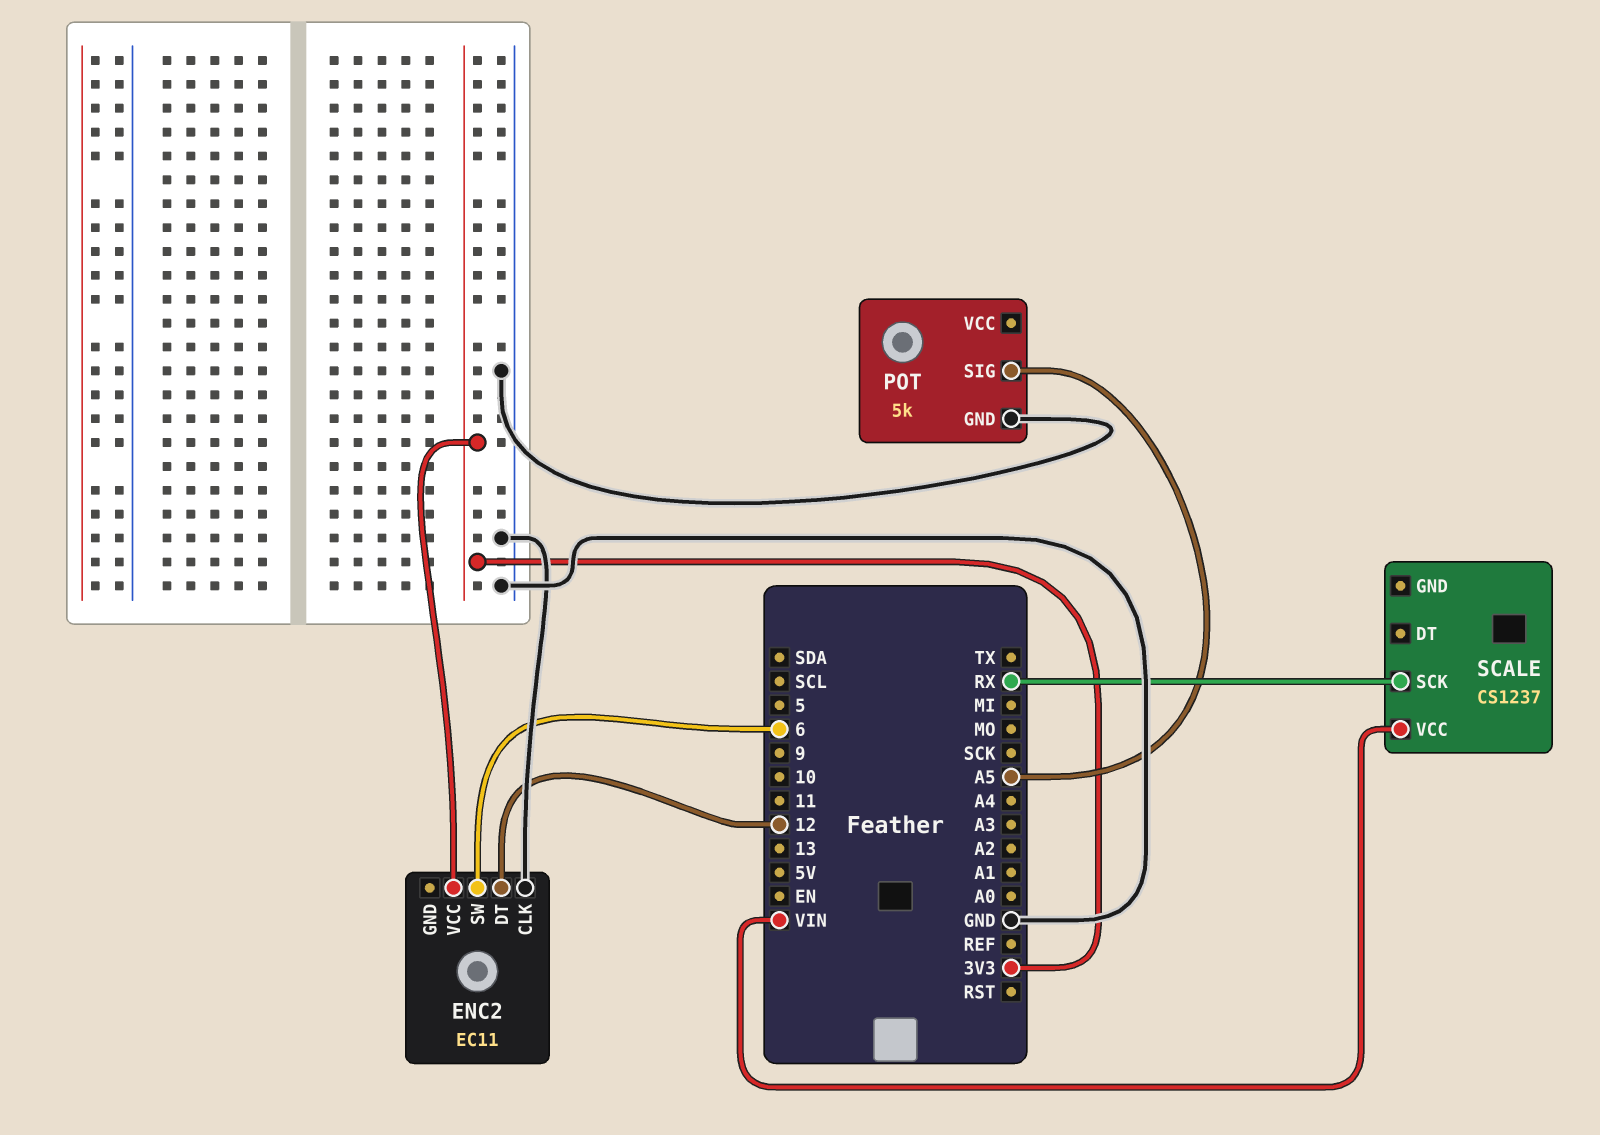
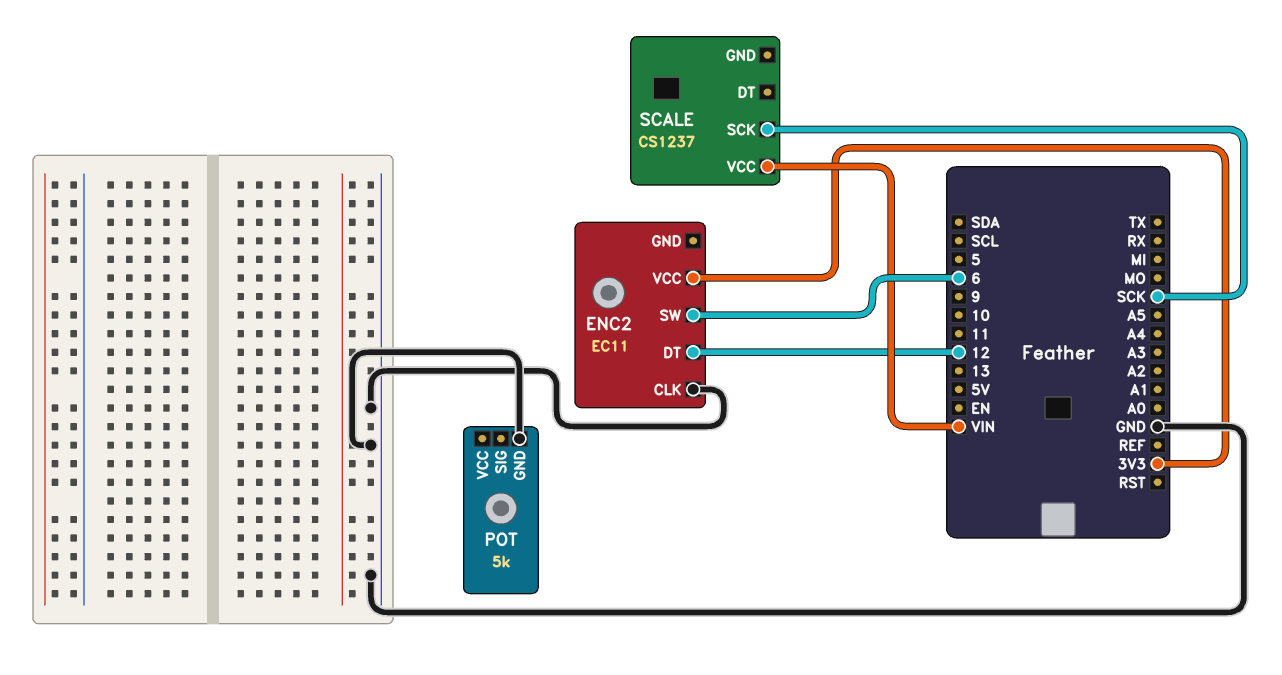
POT pin SIG: A5 -> none
SCALE pin SCK: RX -> SCK

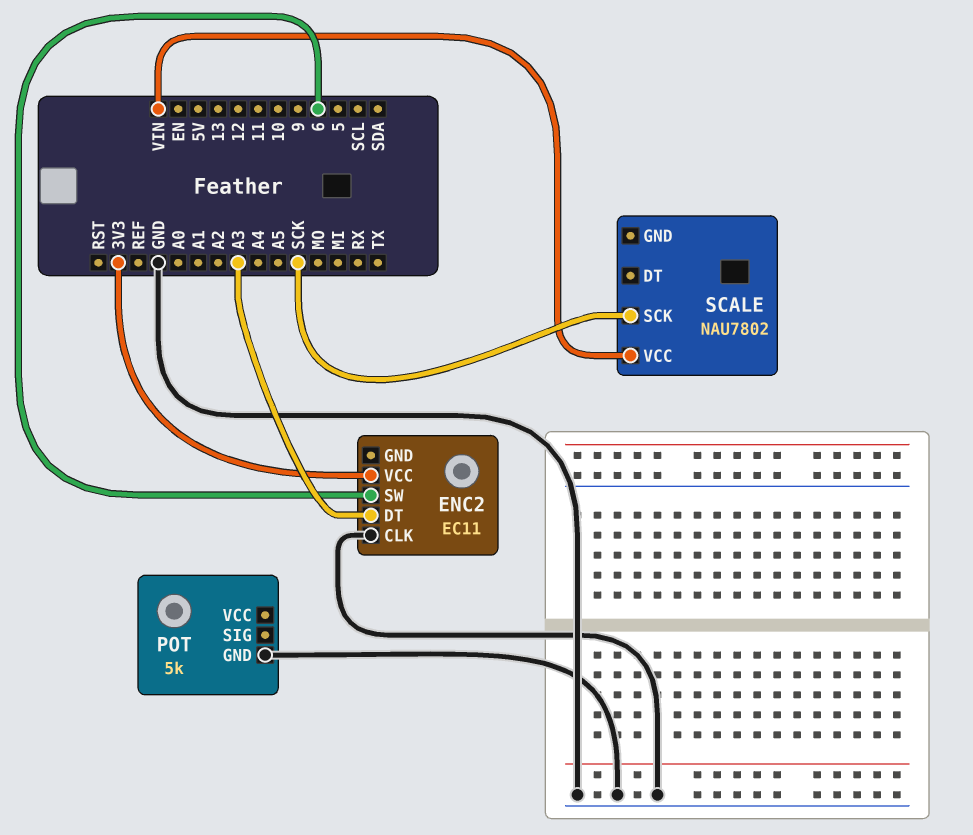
ENC2 pin DT: 12 -> A3
SCALE: CS1237 -> NAU7802

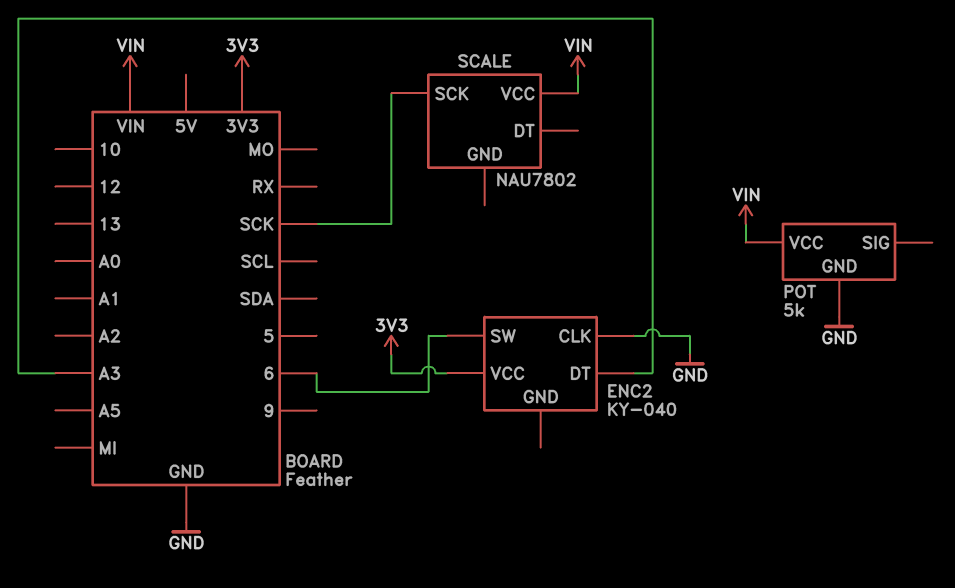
ENC2: EC11 -> KY-040
POT pin VCC: none -> VIN

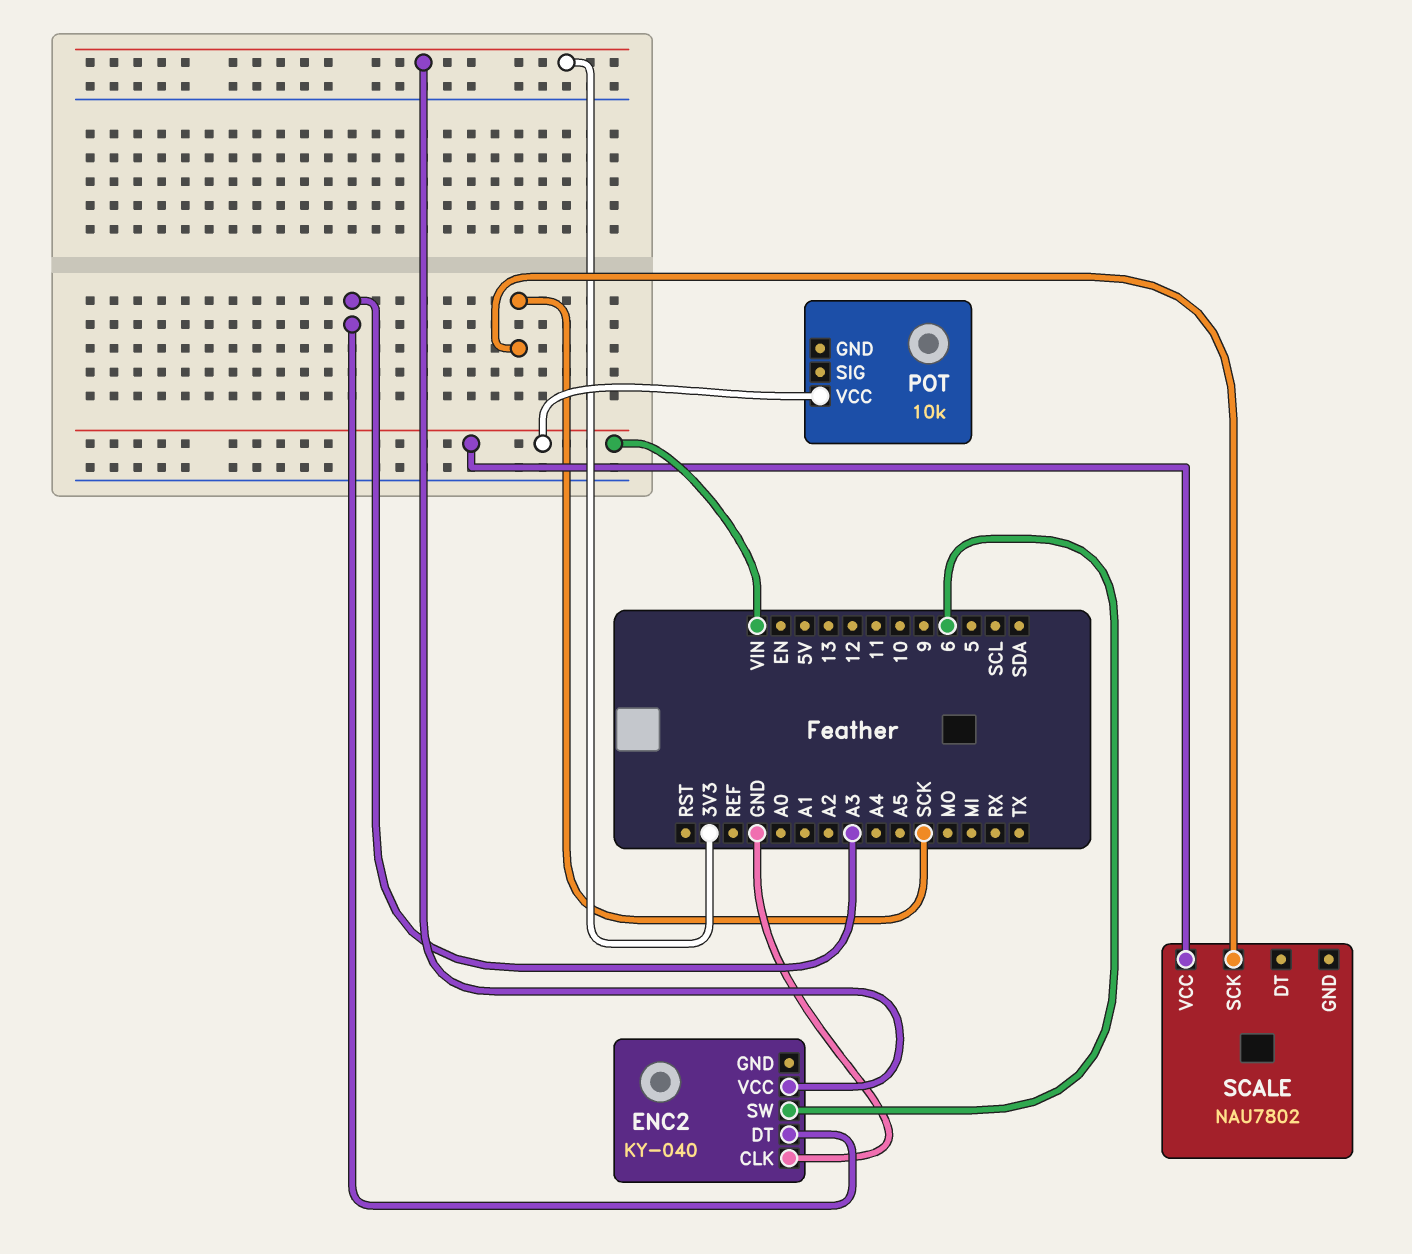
POT: 5k -> 10k
POT pin GND: GND -> none

